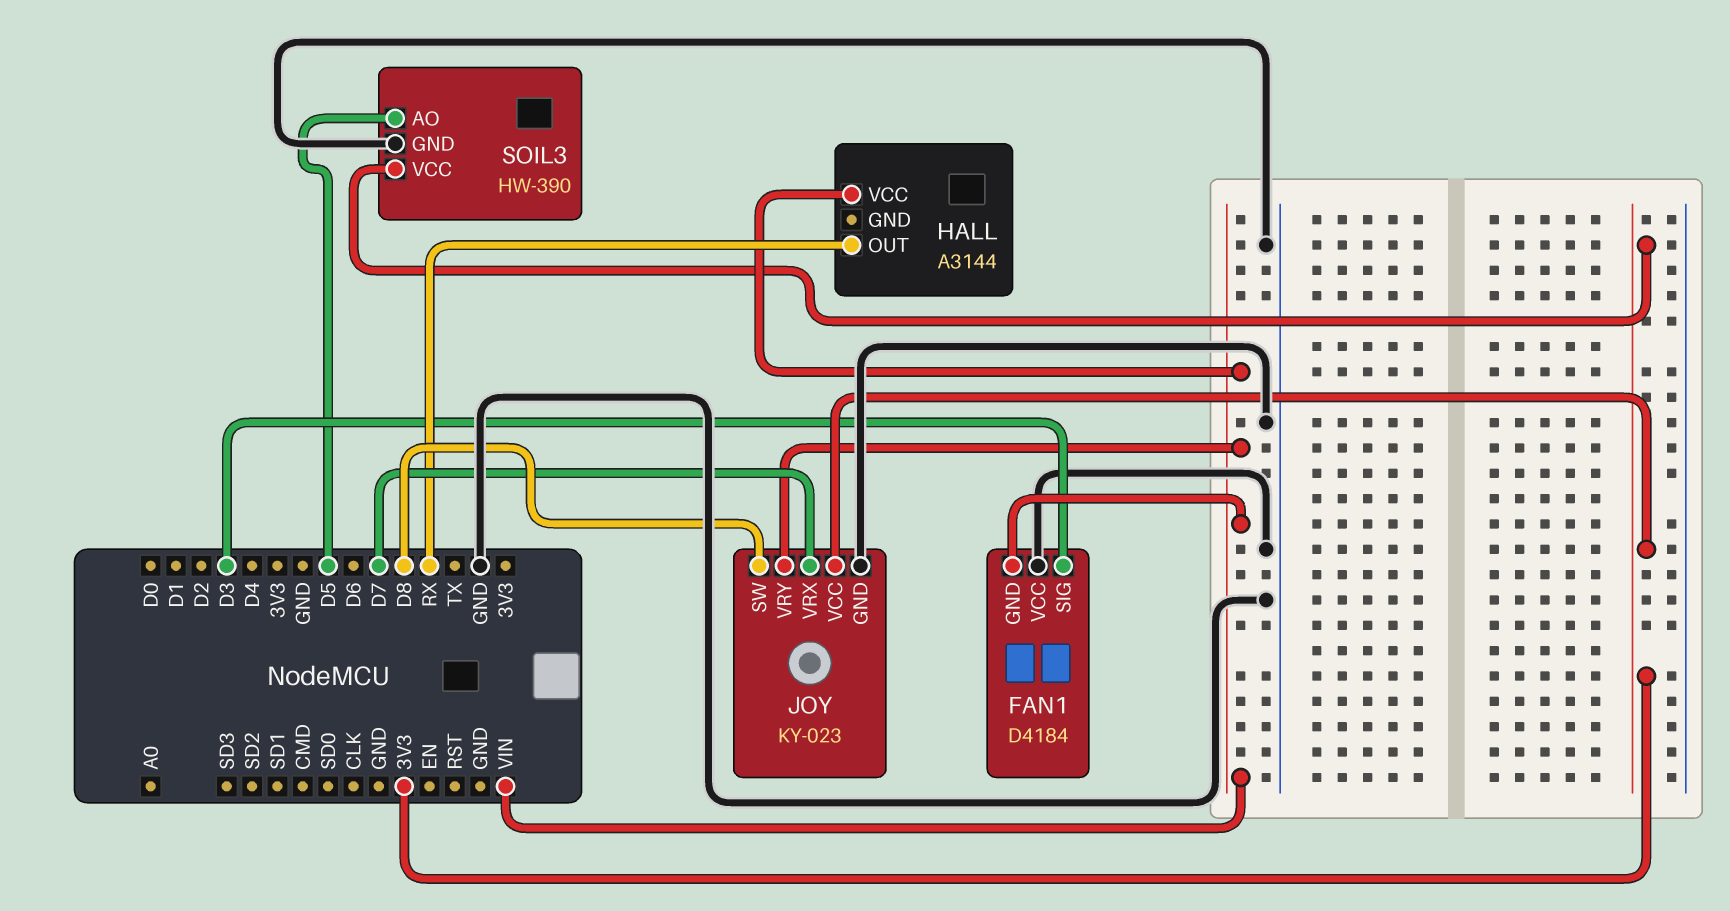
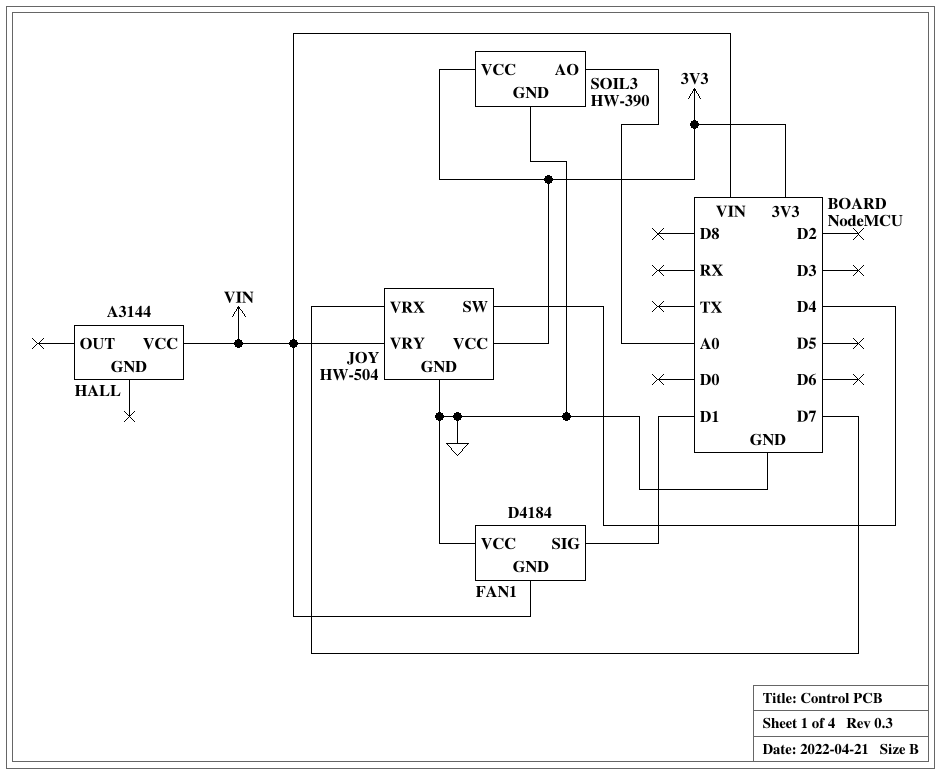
FAN1 pin SIG: D3 -> D1
HALL pin OUT: RX -> none
JOY: KY-023 -> HW-504
JOY pin SW: D8 -> D4
SOIL3 pin AO: D5 -> A0

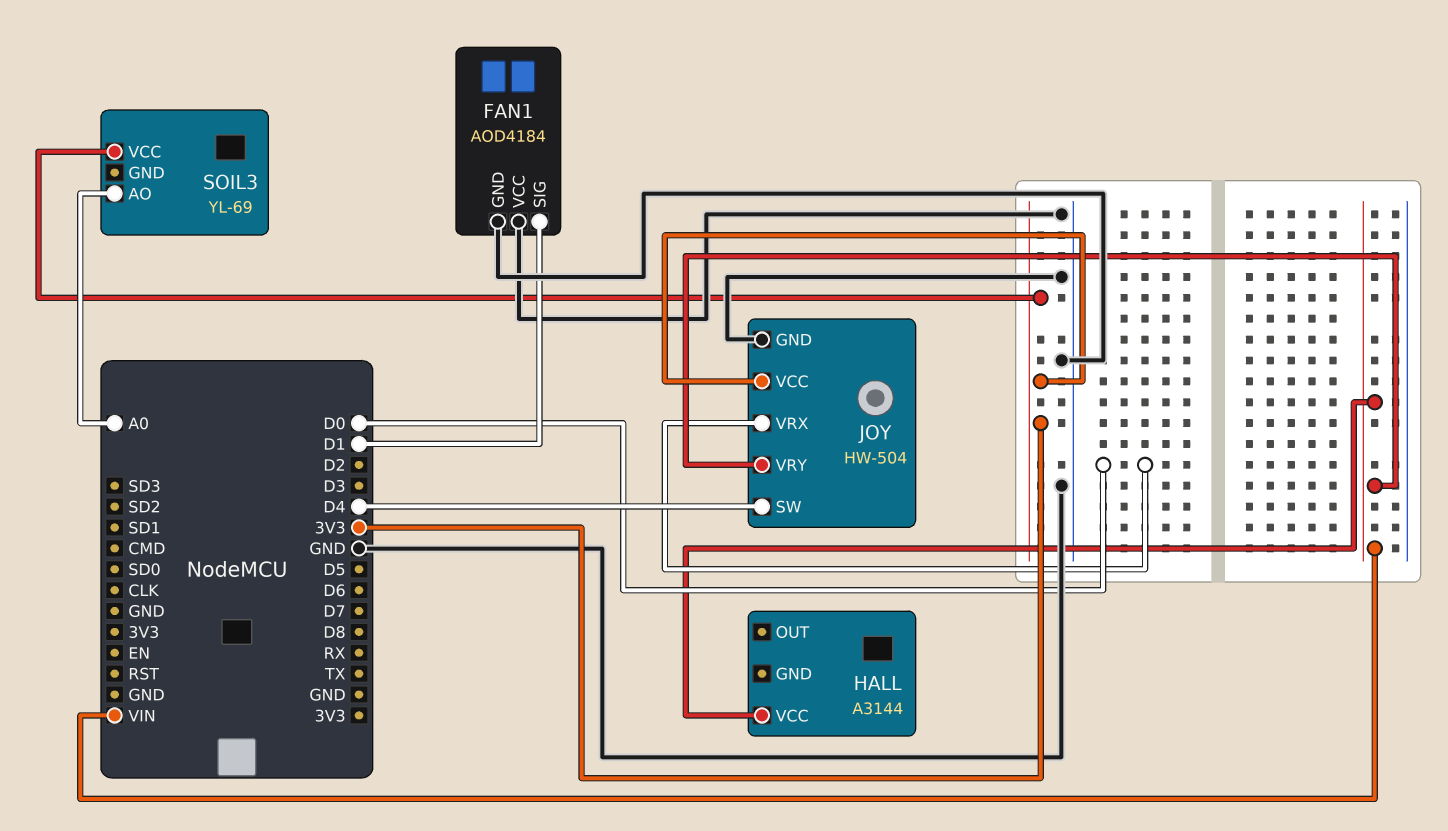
FAN1: D4184 -> AOD4184
FAN1 pin GND: VIN -> GND
JOY pin VRX: D7 -> D0
SOIL3: HW-390 -> YL-69
SOIL3 pin GND: GND -> none

